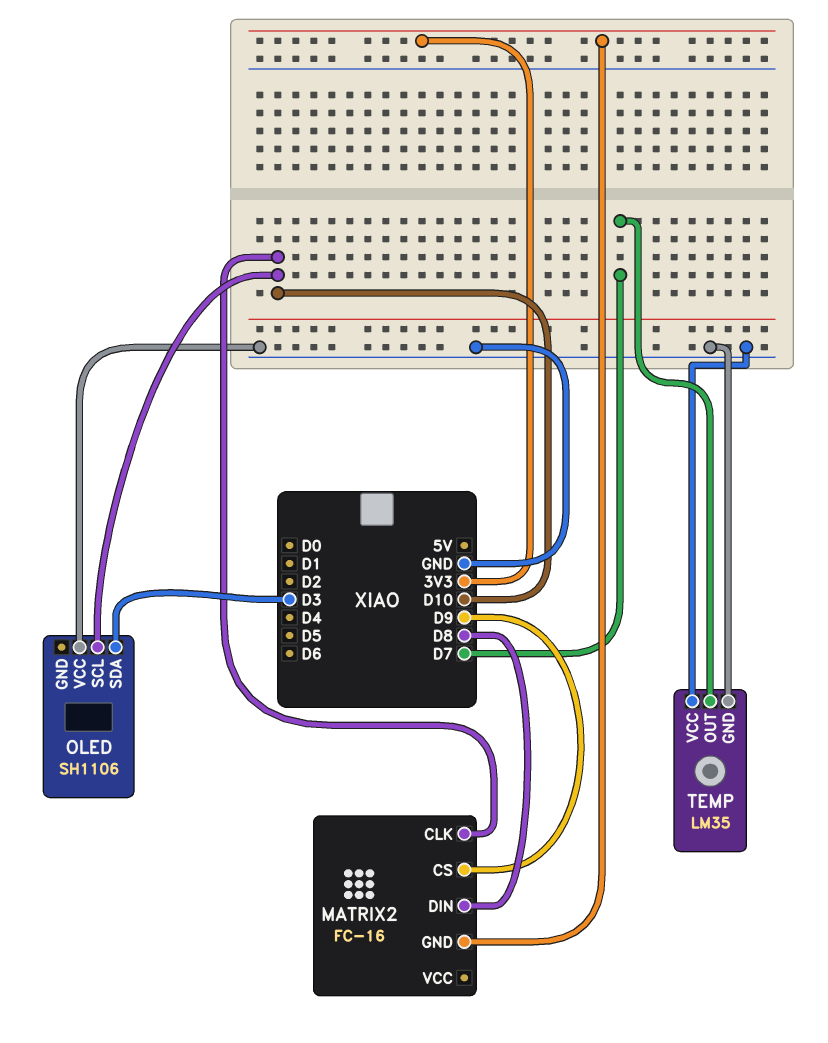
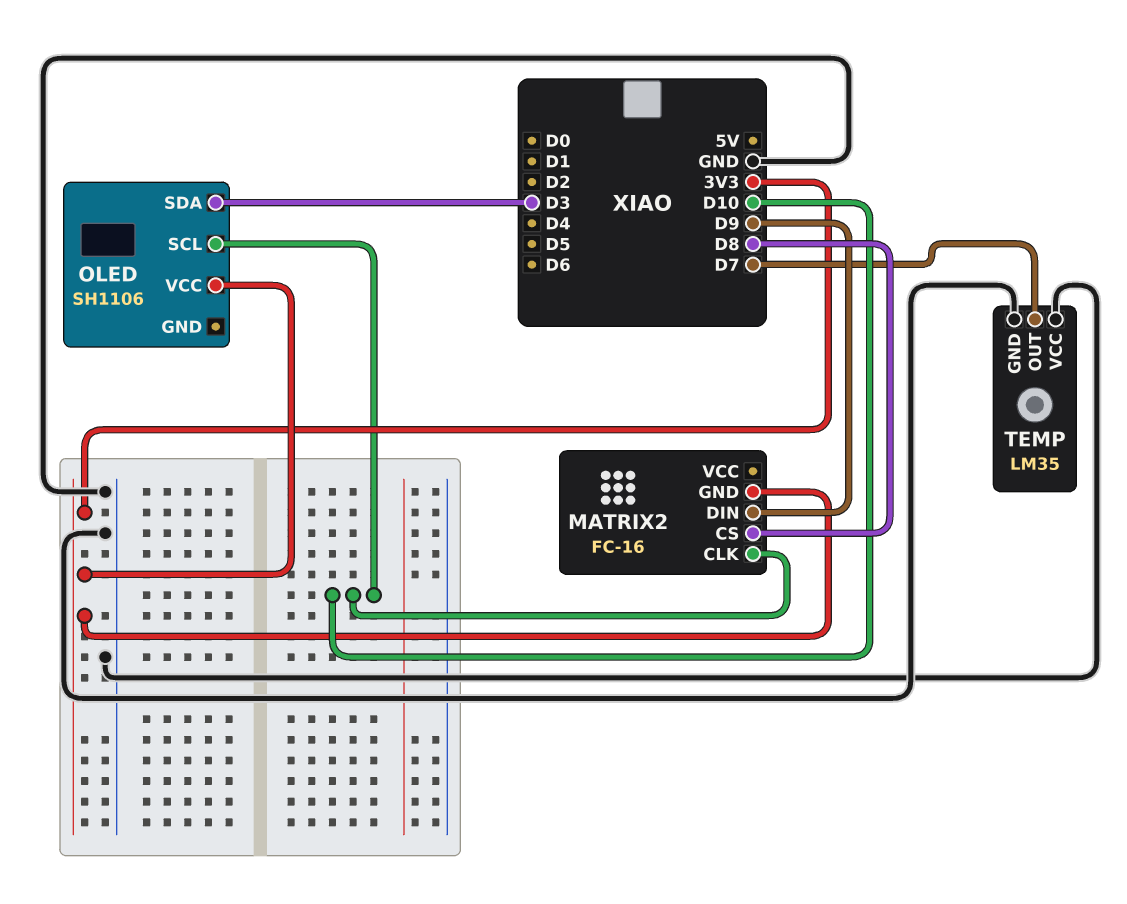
MATRIX2 pin CS: D9 -> D8
MATRIX2 pin DIN: D8 -> D9
OLED pin VCC: GND -> 3V3

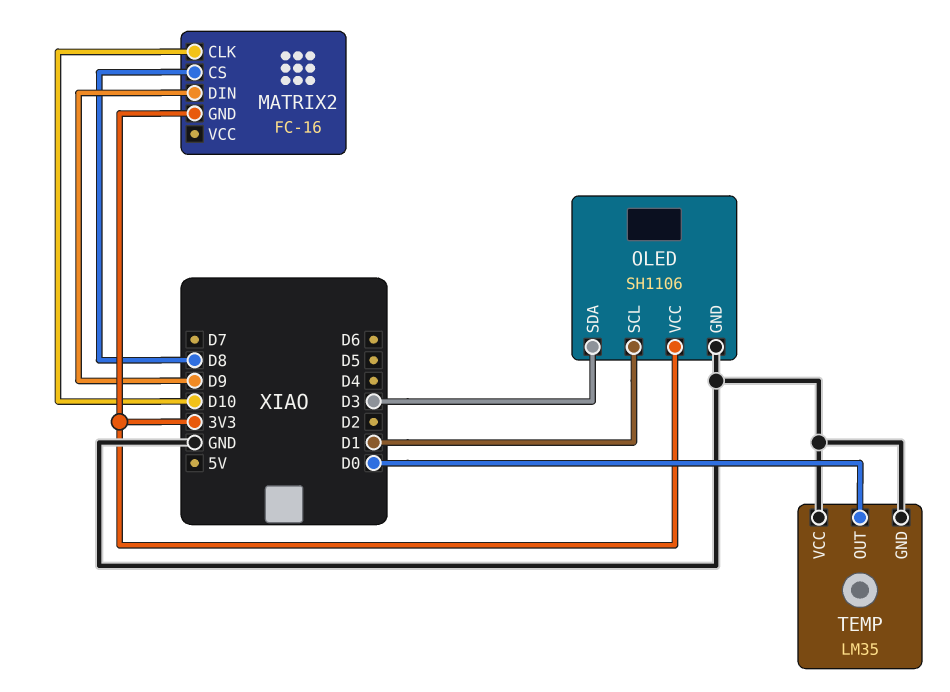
OLED pin GND: none -> GND
OLED pin SCL: D10 -> D1
TEMP pin OUT: D7 -> D0

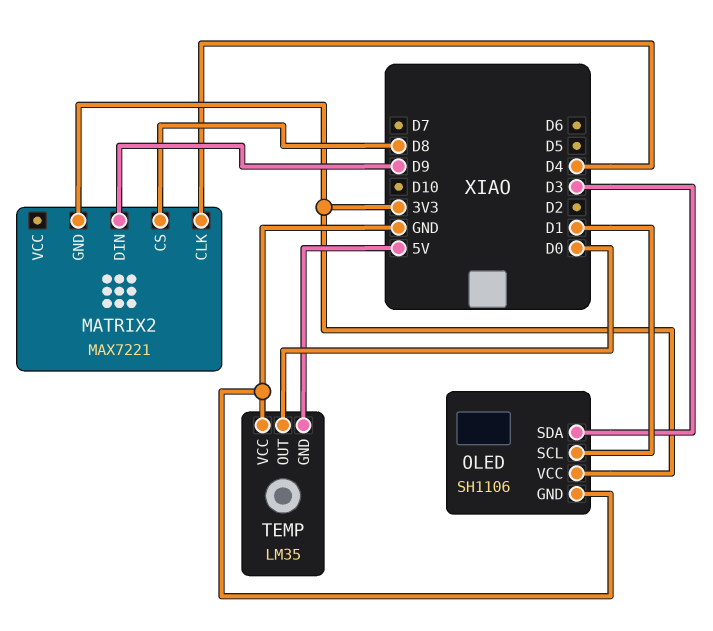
MATRIX2: FC-16 -> MAX7221
MATRIX2 pin CLK: D10 -> D4
TEMP pin GND: GND -> 5V

